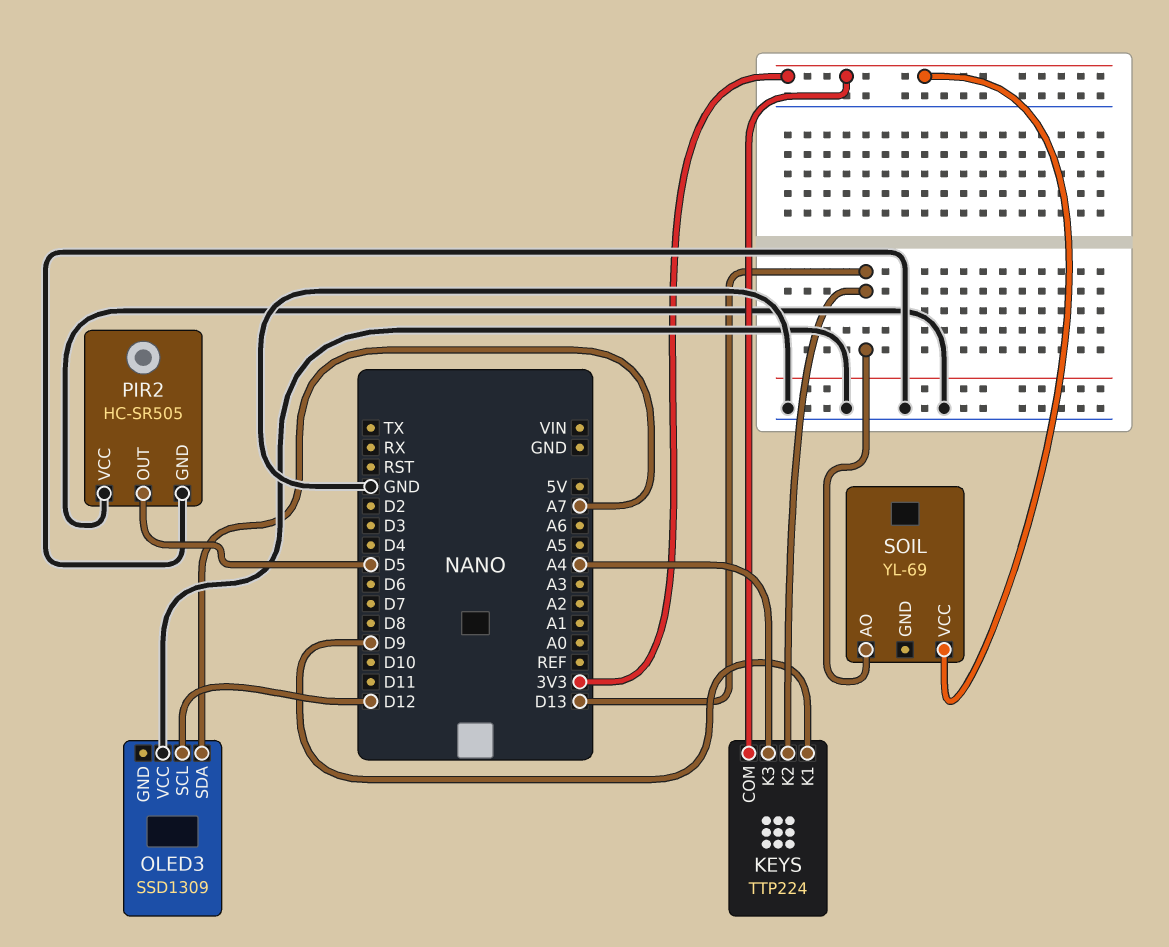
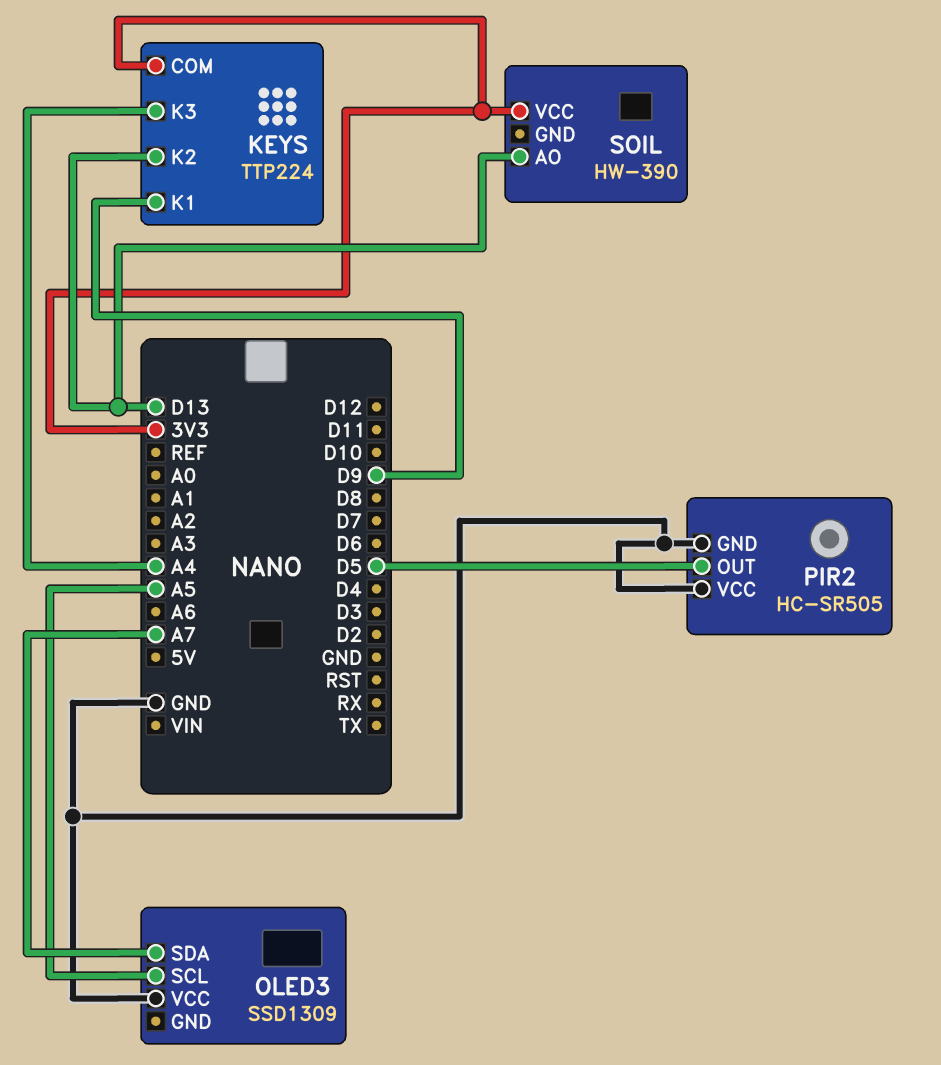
OLED3 pin SCL: D12 -> A5
SOIL: YL-69 -> HW-390

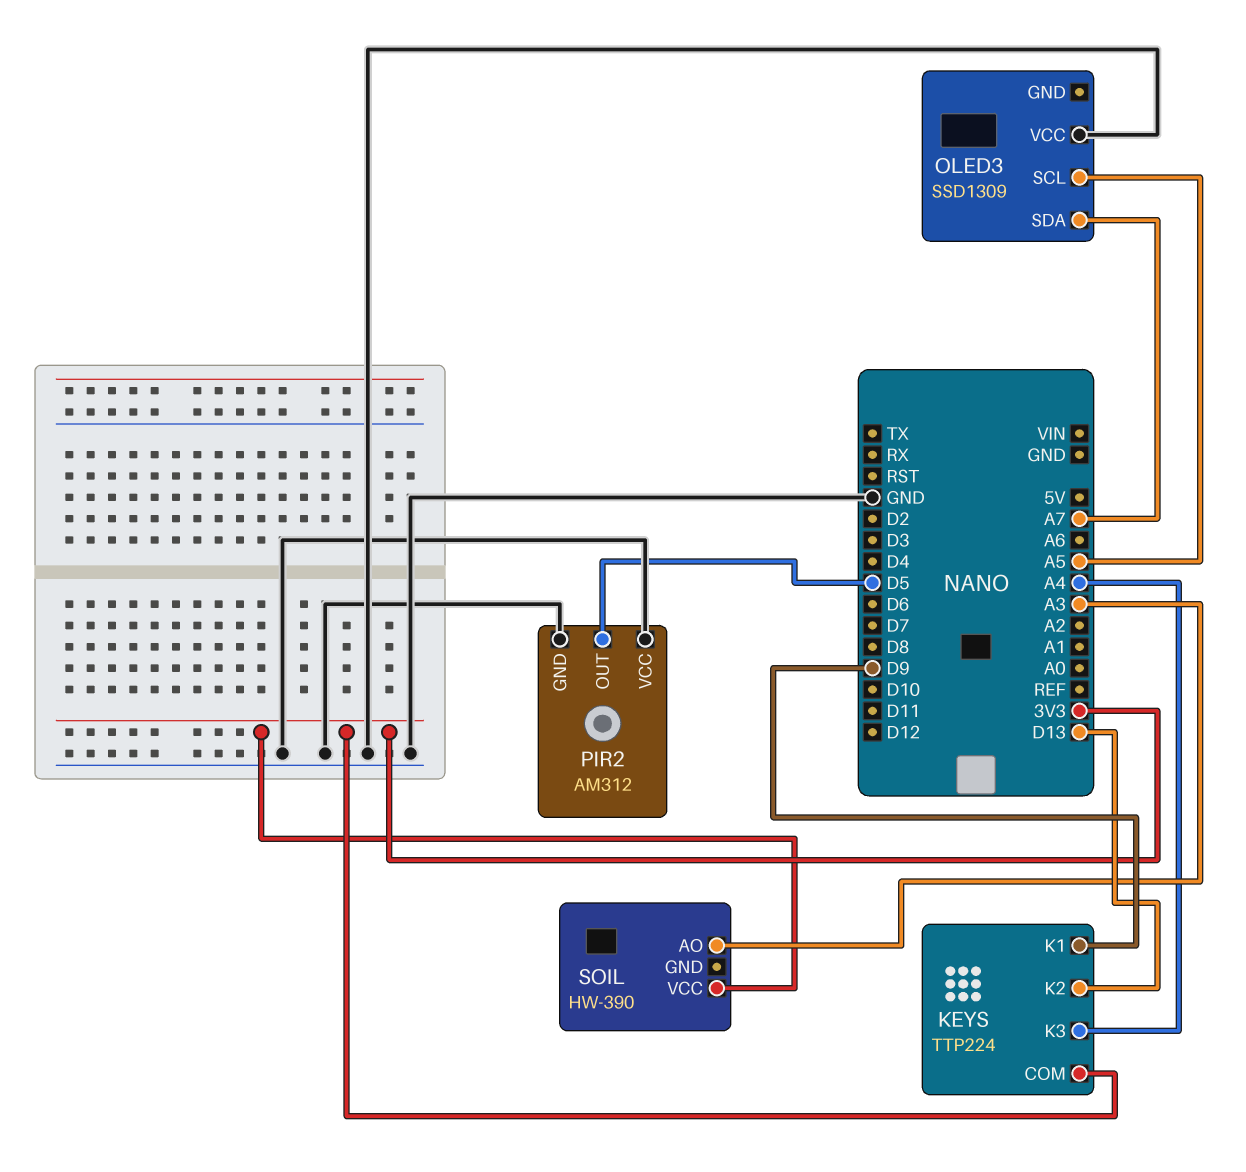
PIR2: HC-SR505 -> AM312
SOIL pin AO: D13 -> A3

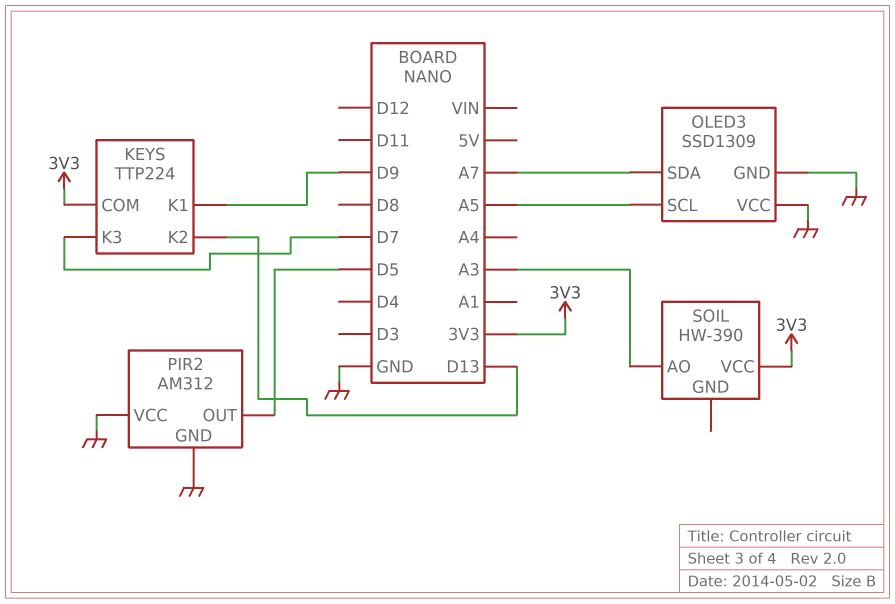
KEYS pin K3: A4 -> D7
OLED3 pin GND: none -> GND

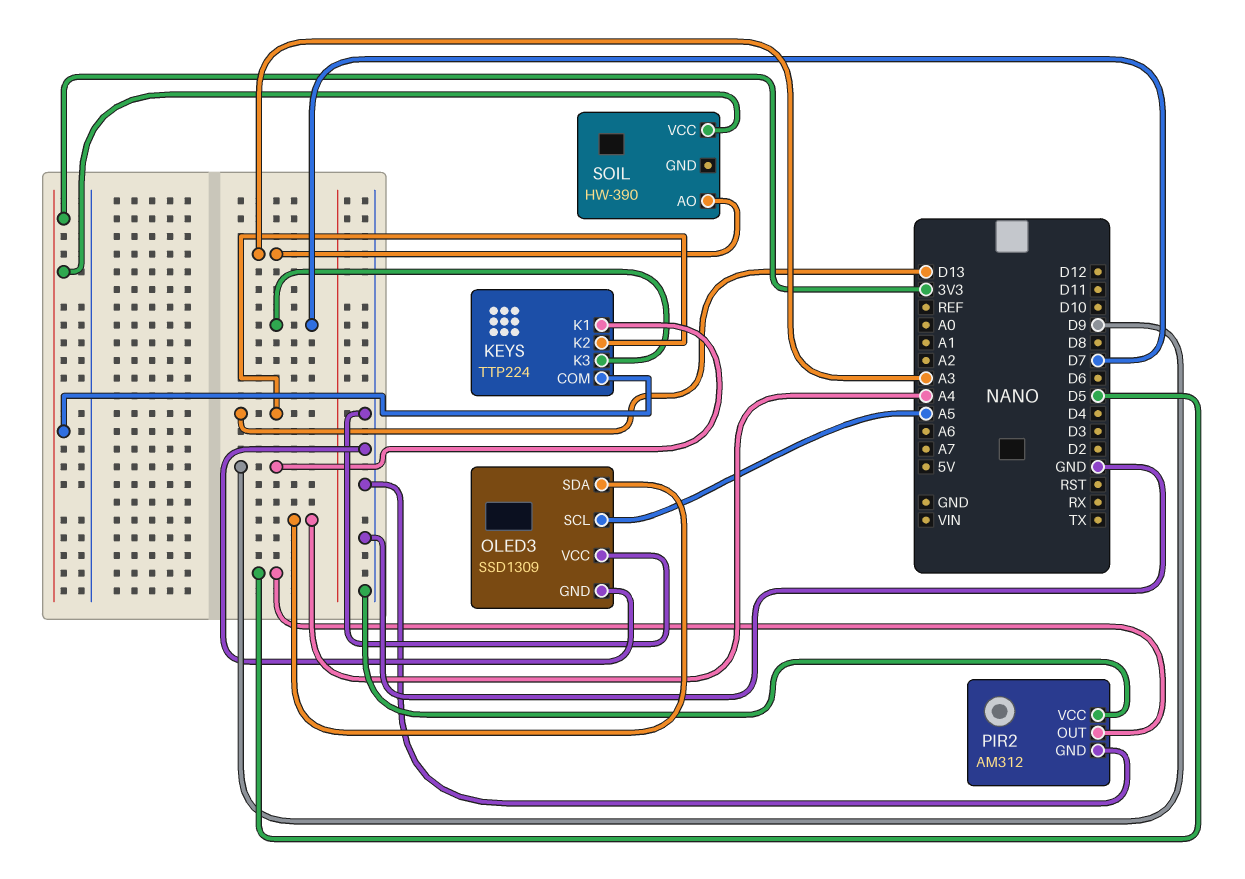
OLED3 pin SDA: A7 -> A4

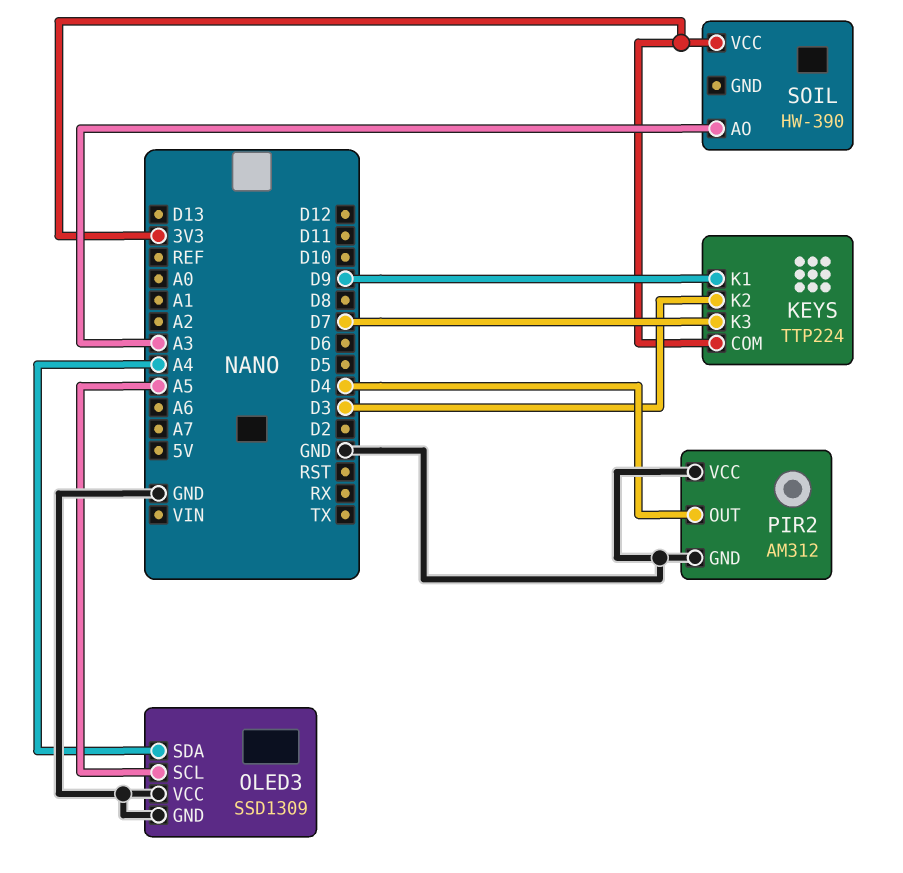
KEYS pin K2: D13 -> D3
PIR2 pin OUT: D5 -> D4

